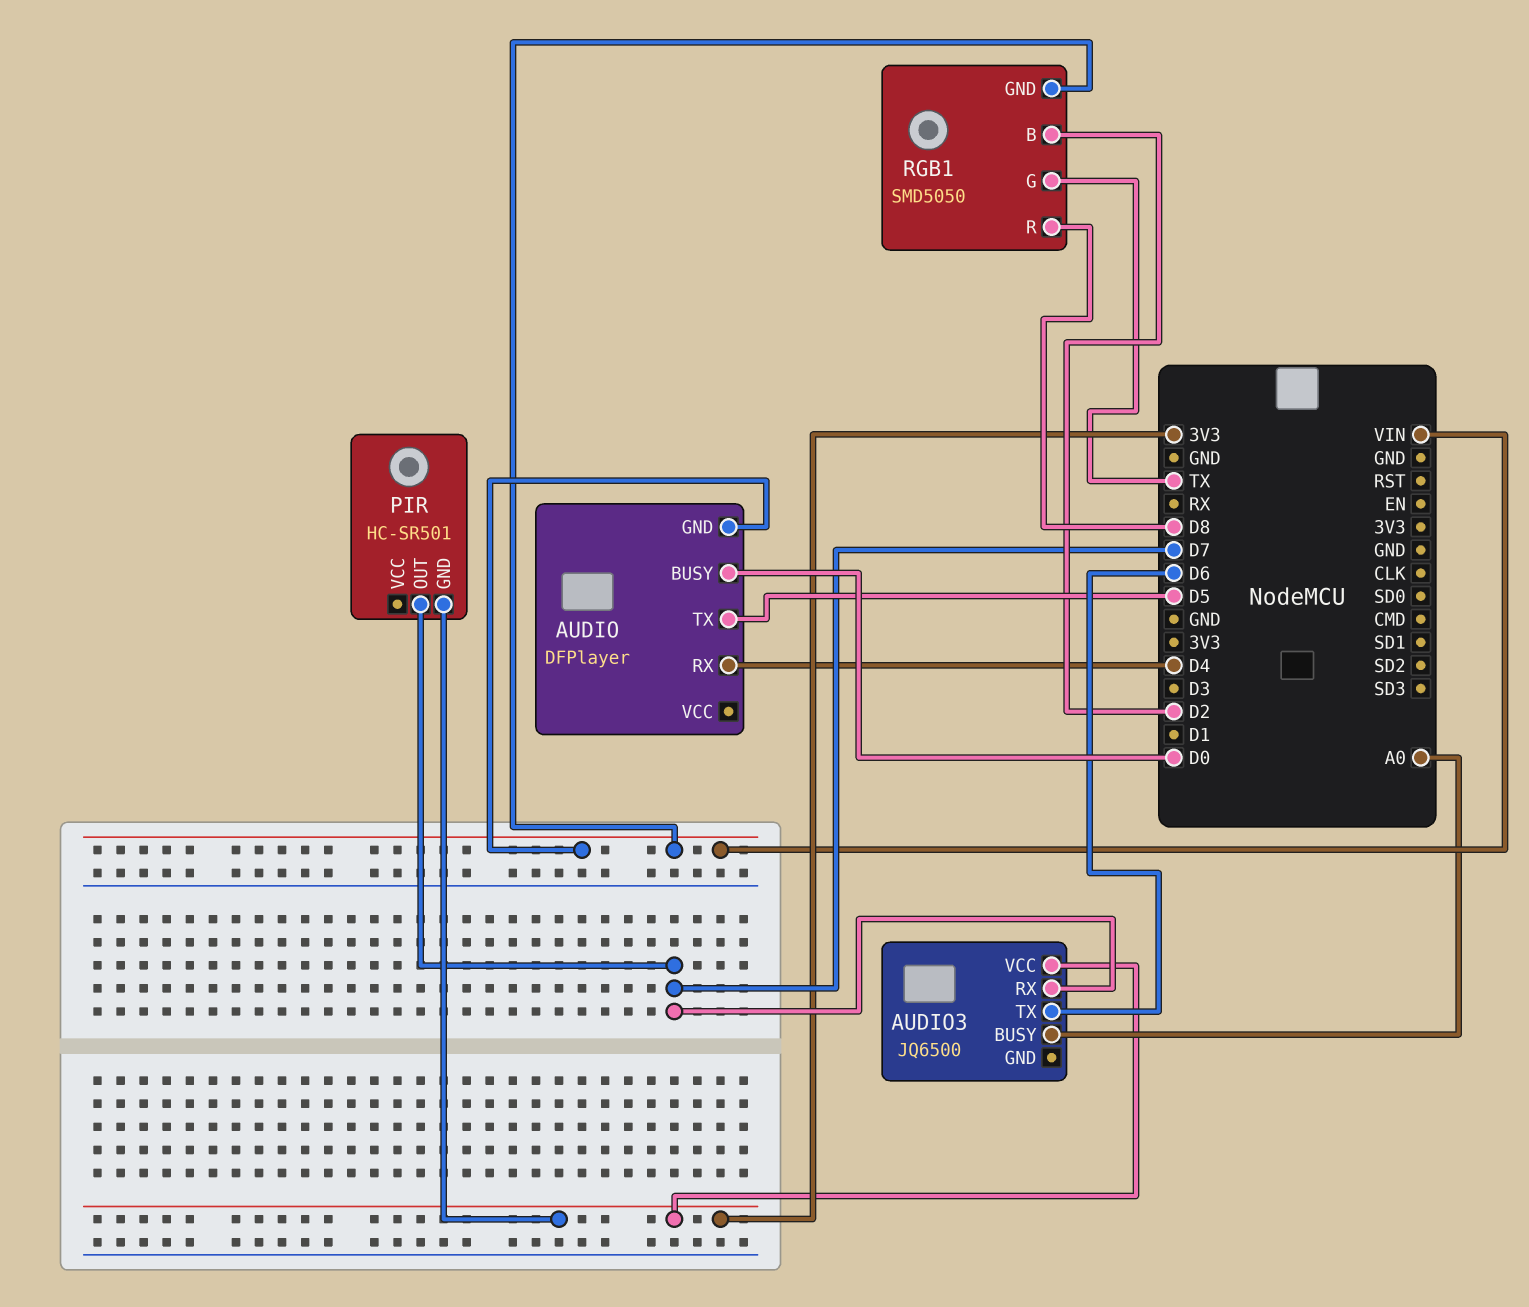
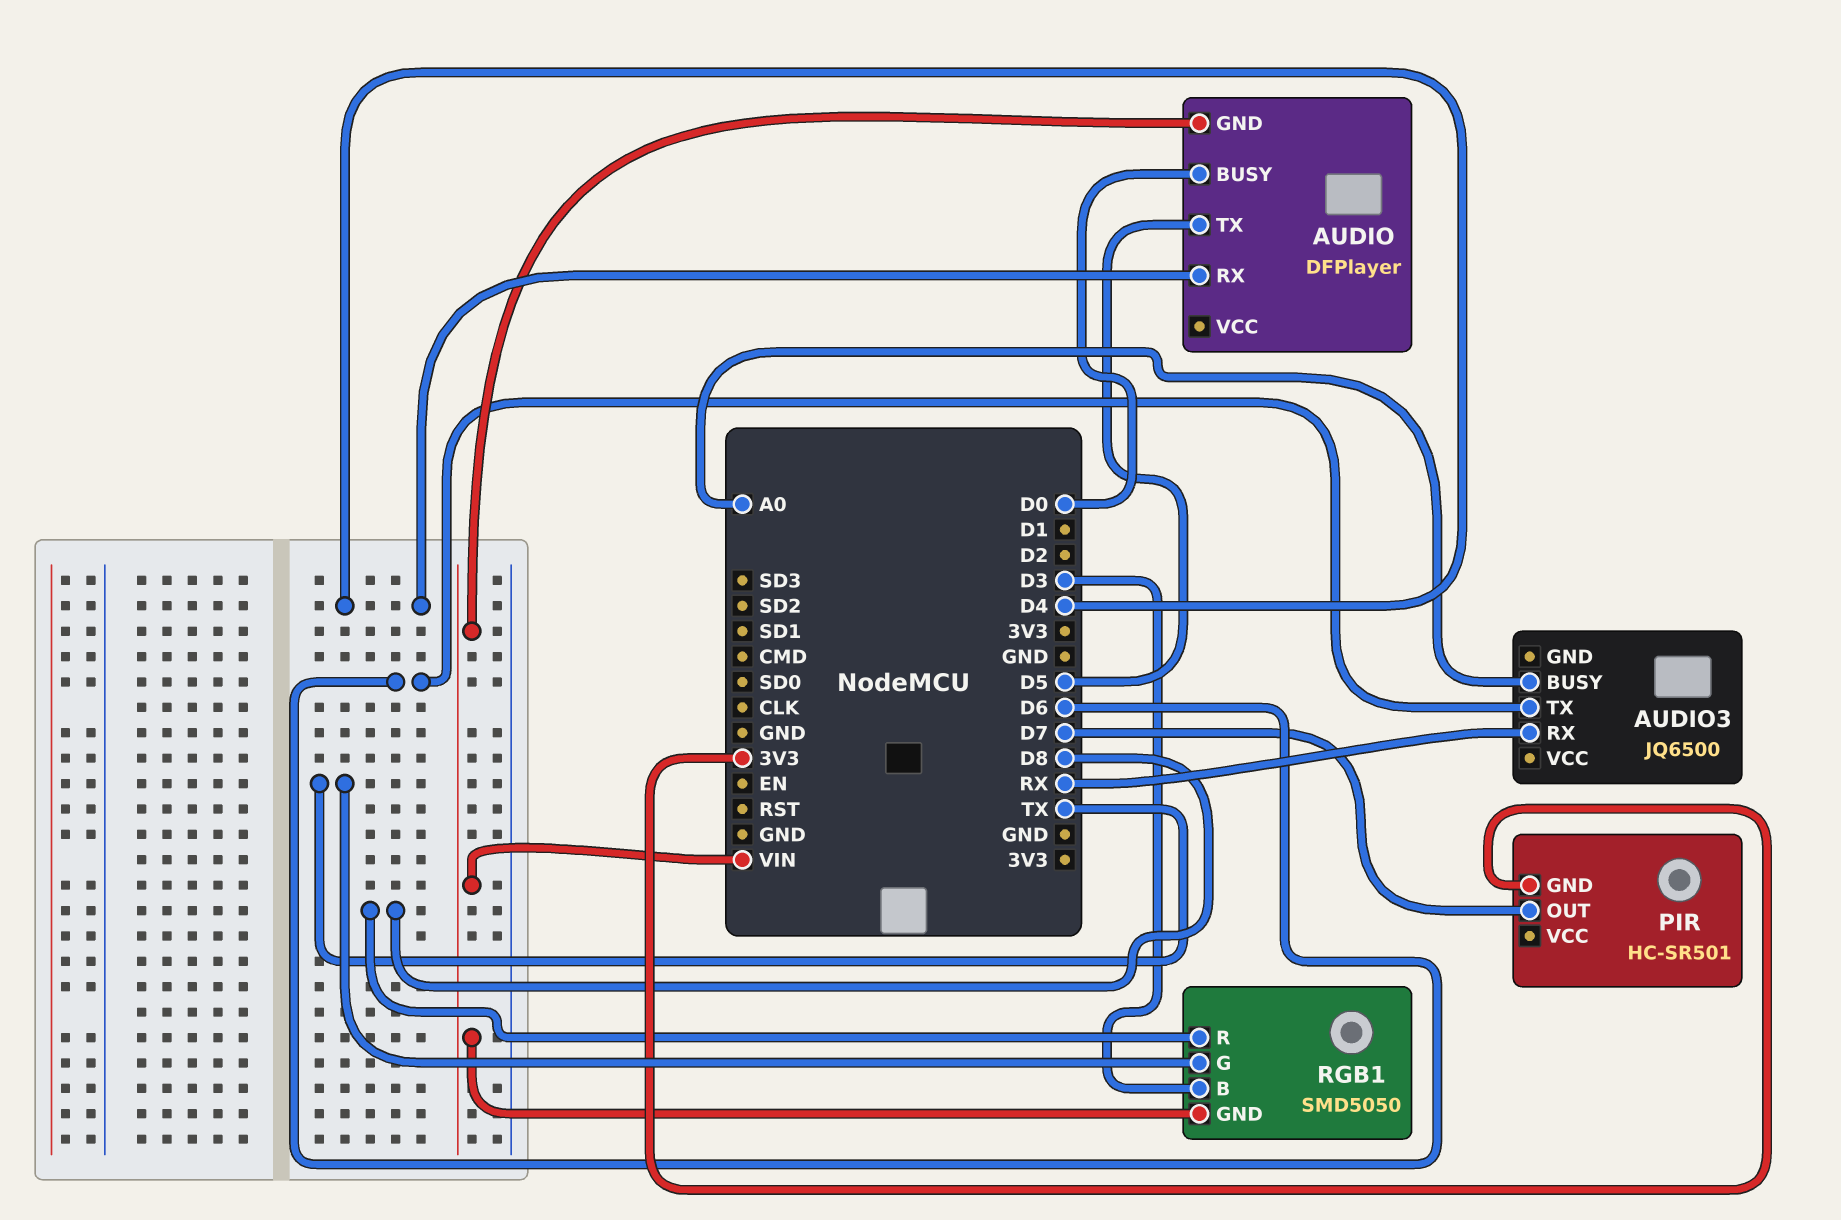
AUDIO3 pin RX: D7 -> RX
AUDIO3 pin VCC: 3V3 -> none
RGB1 pin B: D2 -> D3

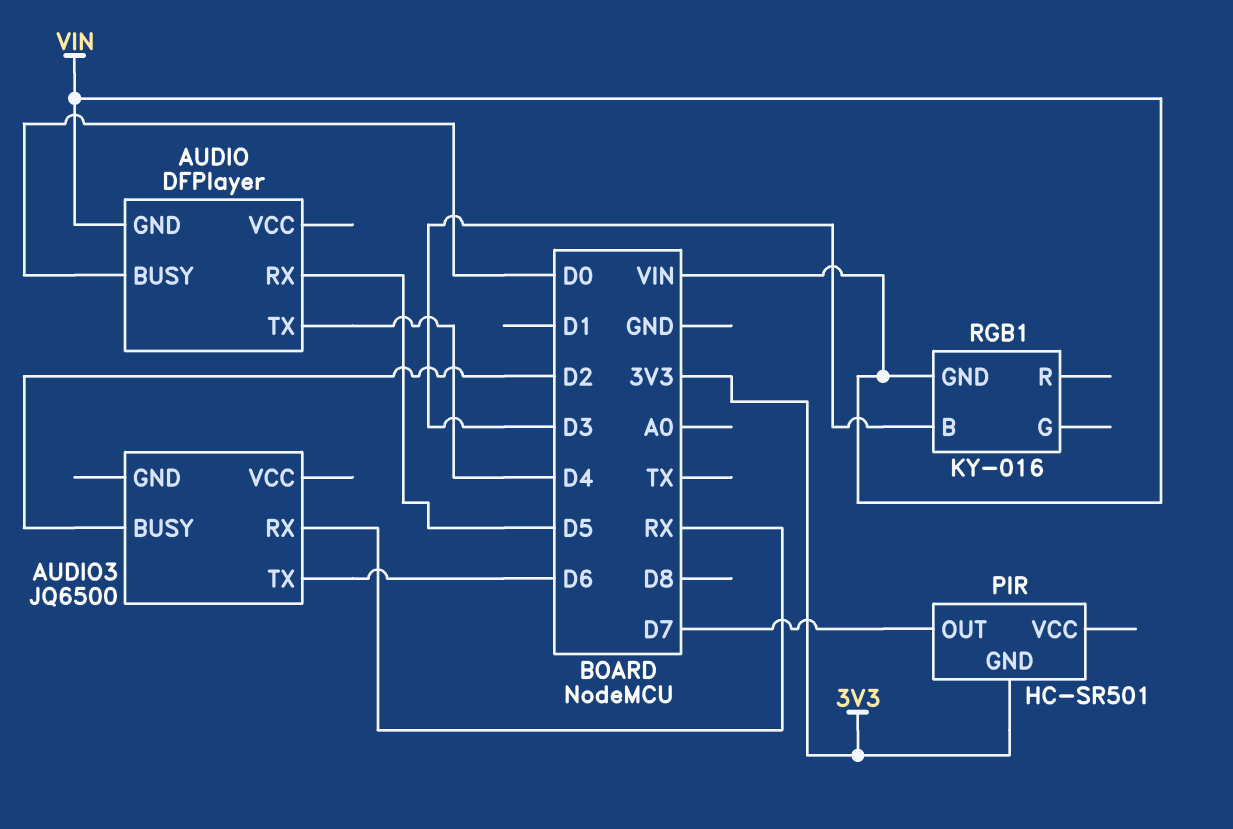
AUDIO pin RX: D4 -> D5
AUDIO pin TX: D5 -> D4
AUDIO3 pin BUSY: A0 -> D2
RGB1: SMD5050 -> KY-016
RGB1 pin G: TX -> none
RGB1 pin R: D8 -> none

